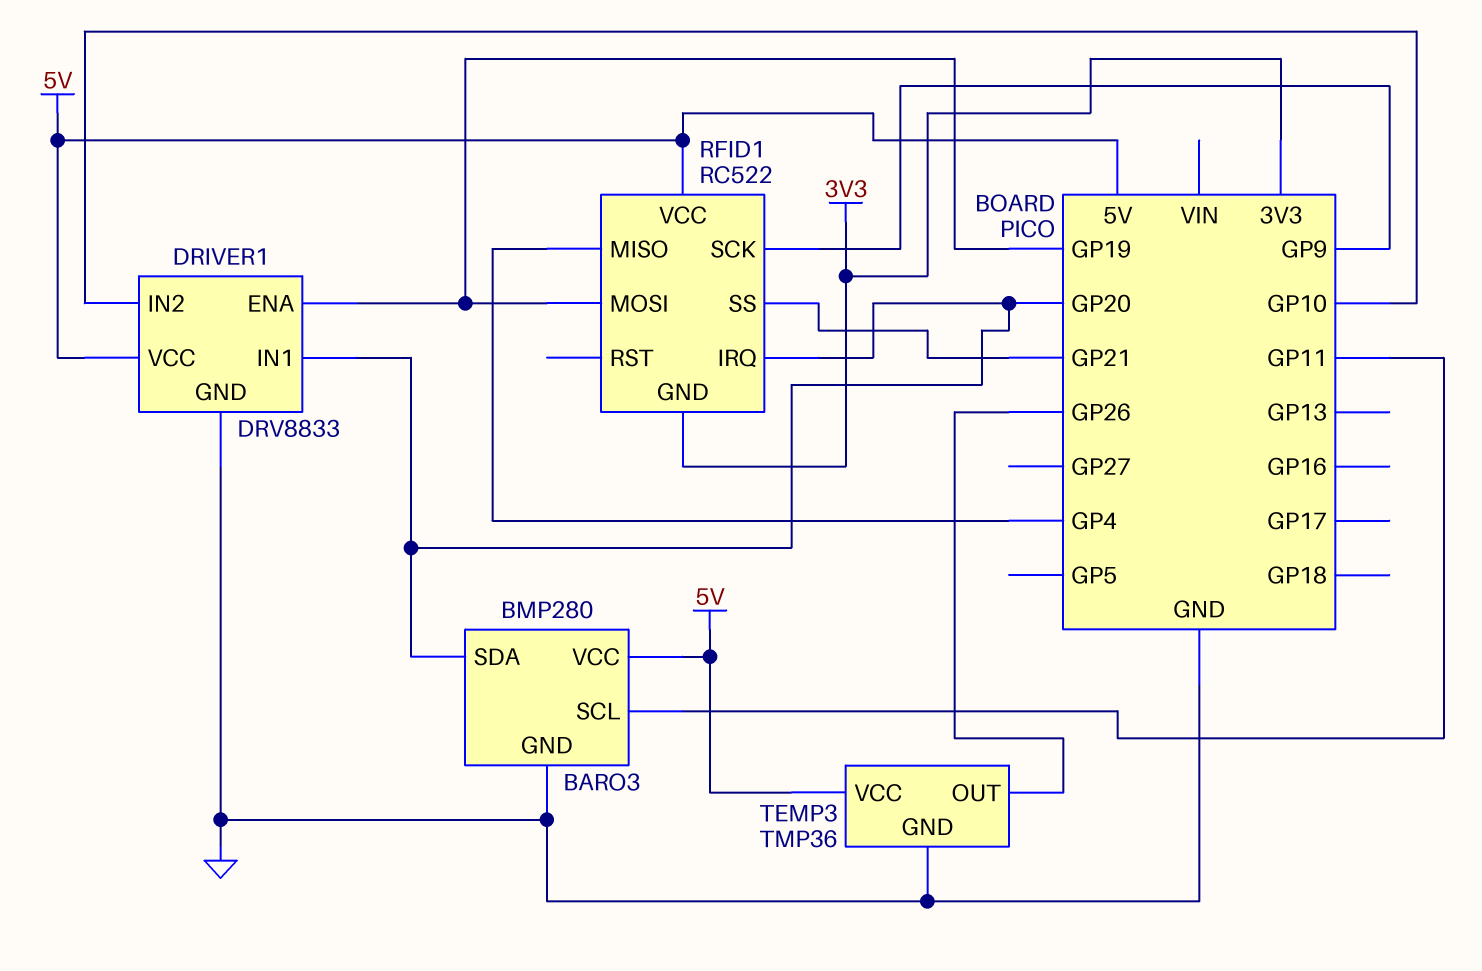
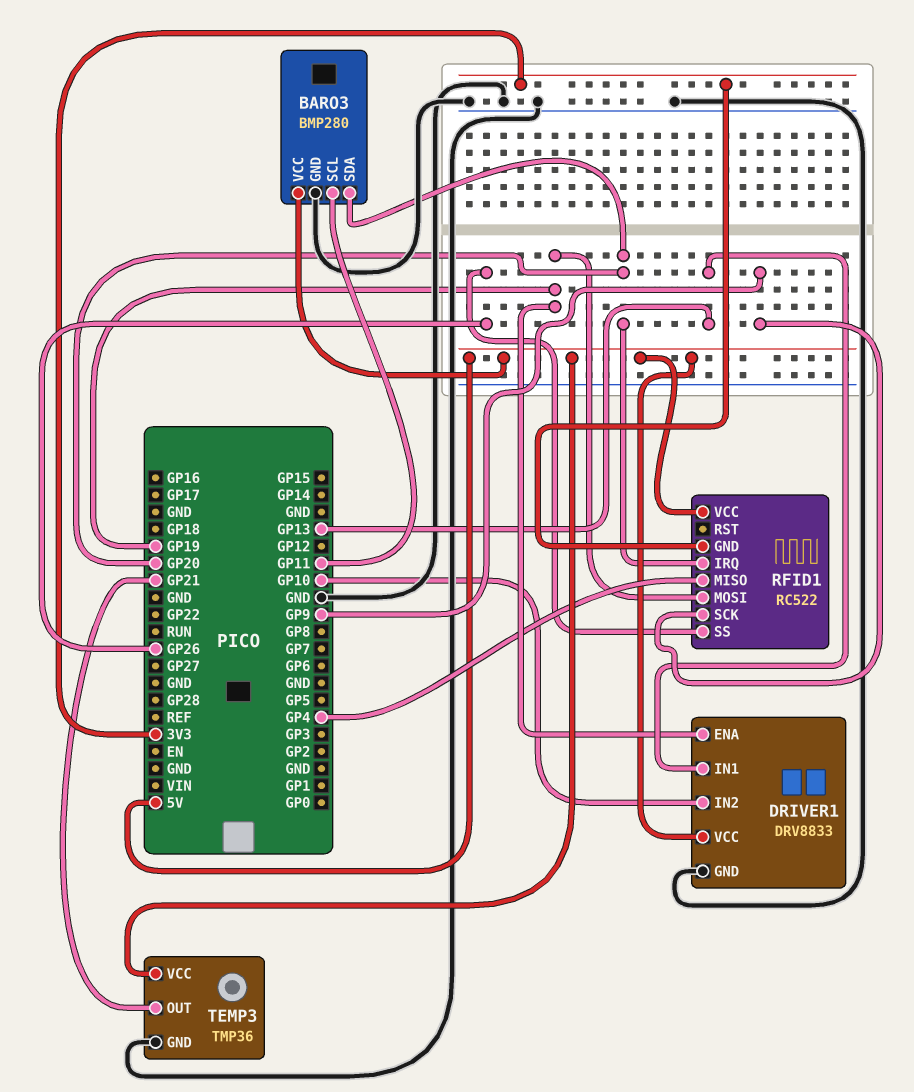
DRIVER1 pin IN1: GP20 -> GP13
RFID1 pin SS: GP21 -> GP26
TEMP3 pin OUT: GP26 -> GP21

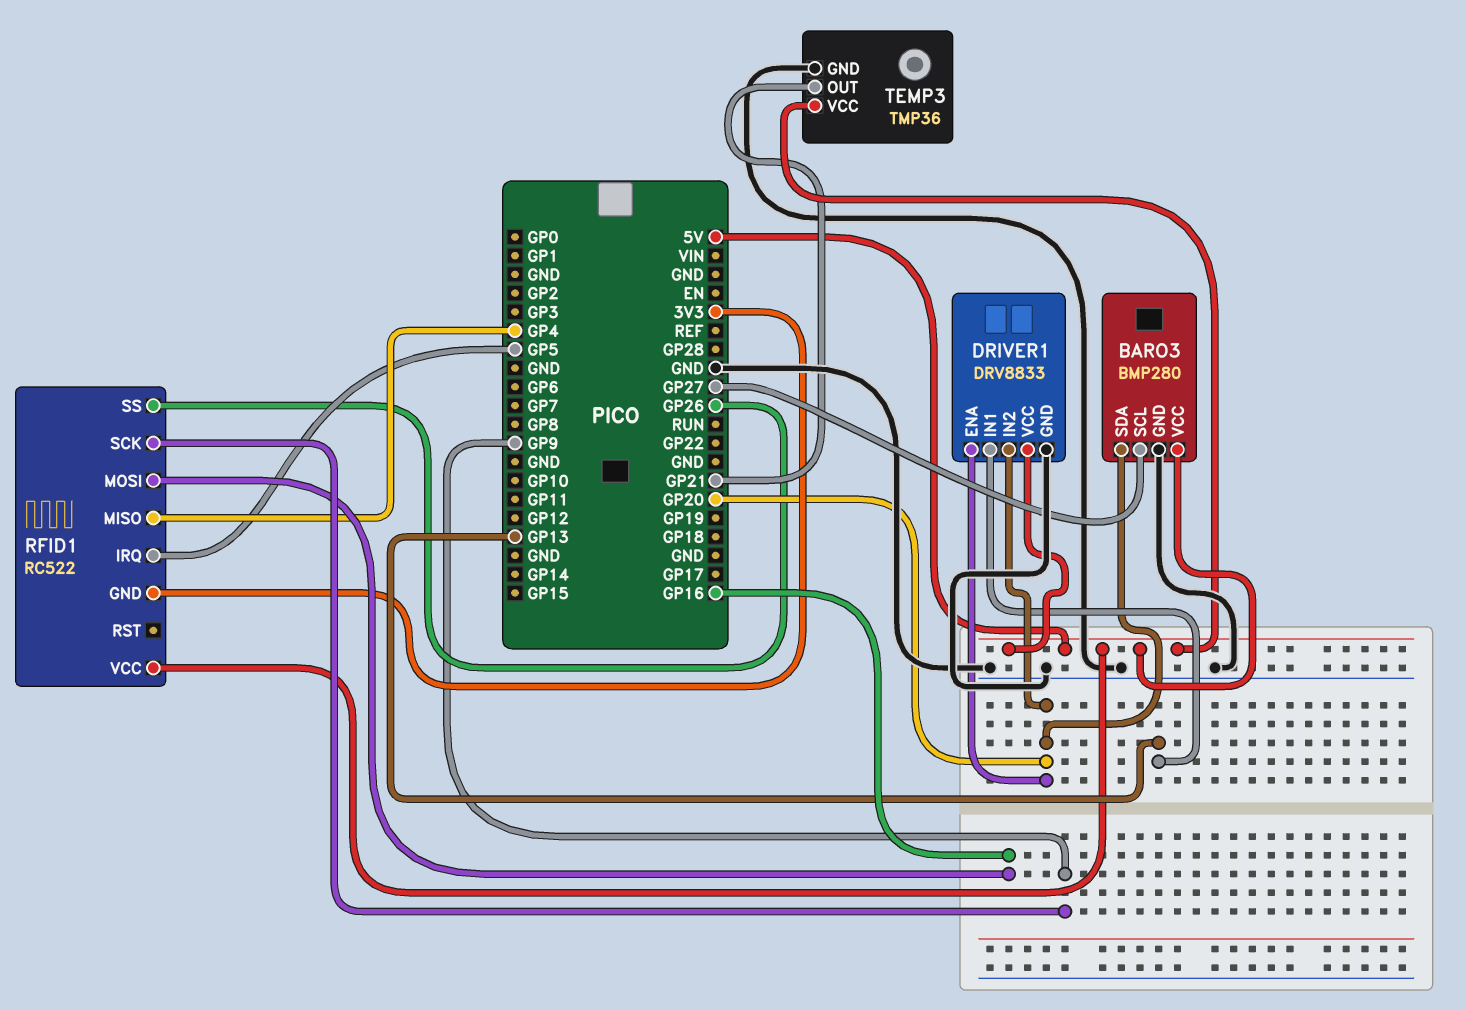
BARO3 pin SCL: GP11 -> GP27
DRIVER1 pin ENA: GP19 -> GP20
DRIVER1 pin IN2: GP10 -> GP20
RFID1 pin IRQ: GP20 -> GP5
RFID1 pin MOSI: GP19 -> GP16

